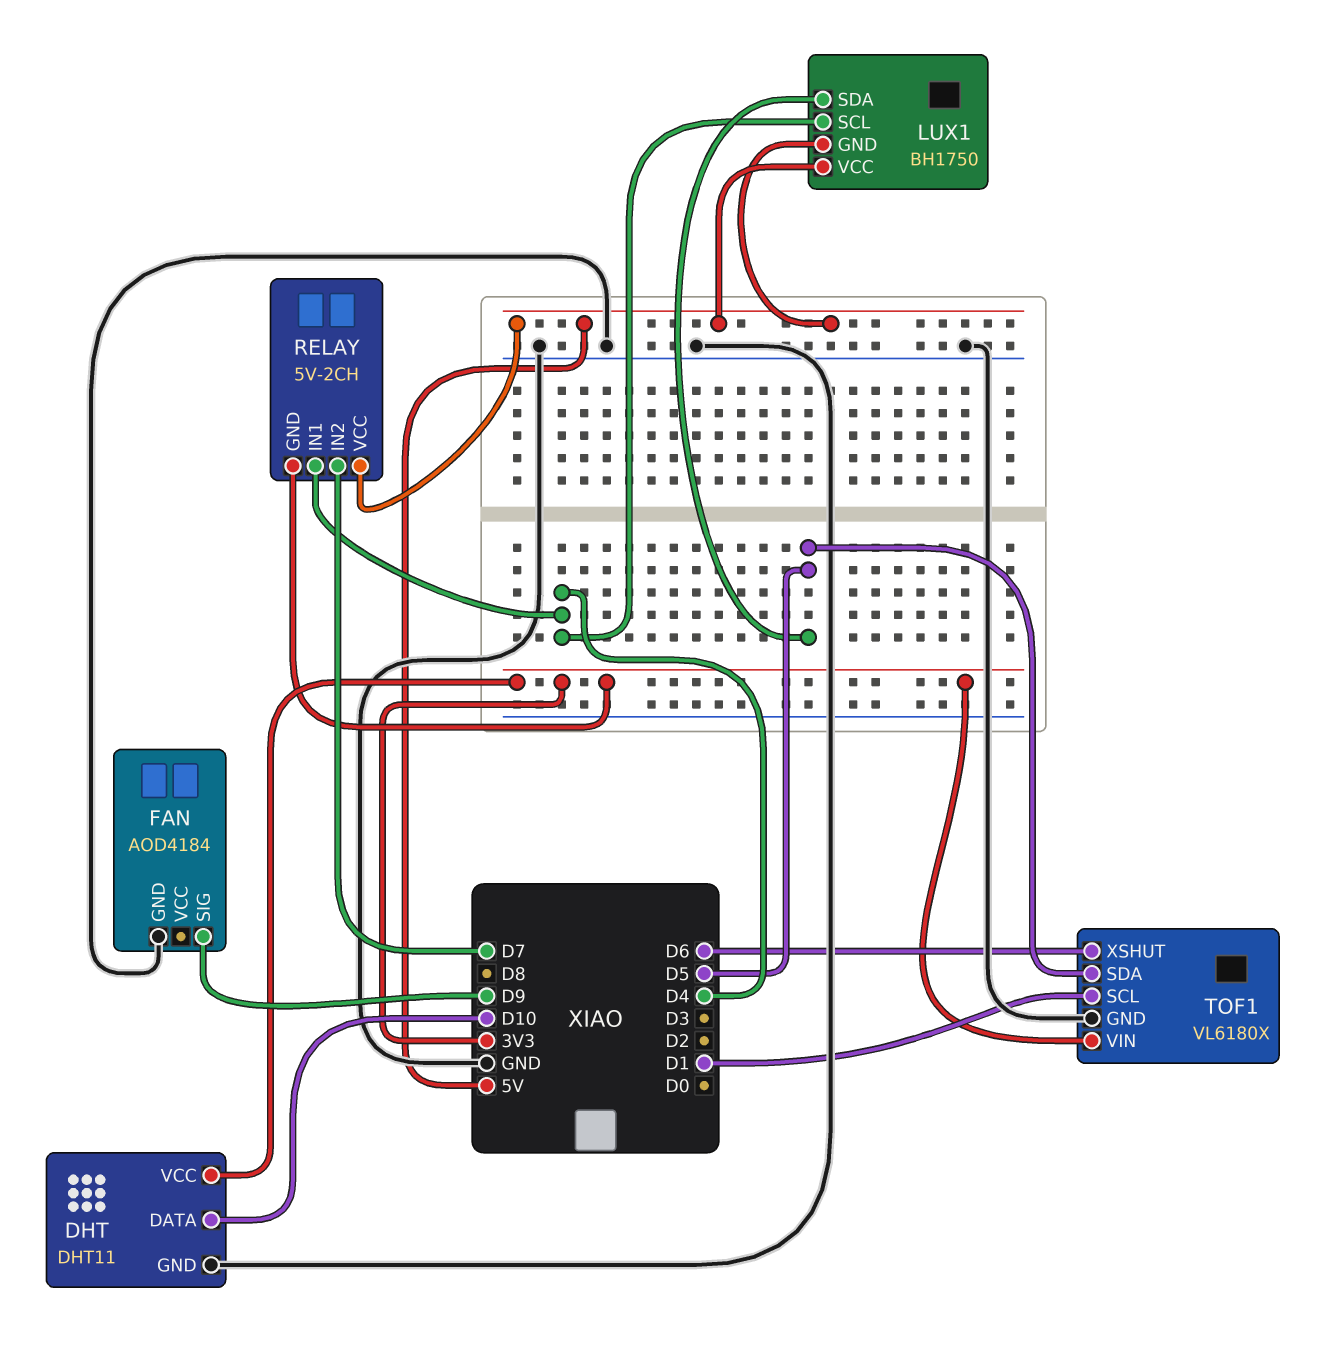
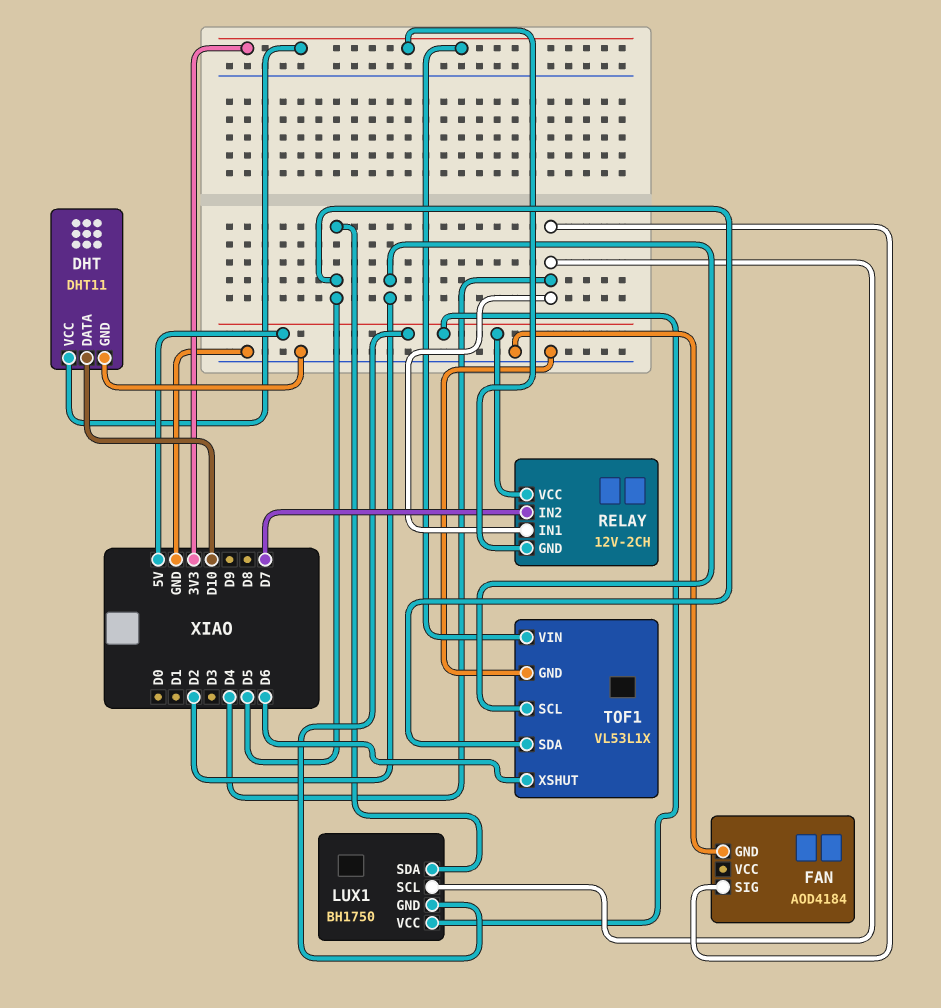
FAN pin SIG: D9 -> D4
RELAY: 5V-2CH -> 12V-2CH
TOF1: VL6180X -> VL53L1X
TOF1 pin SCL: D1 -> D2

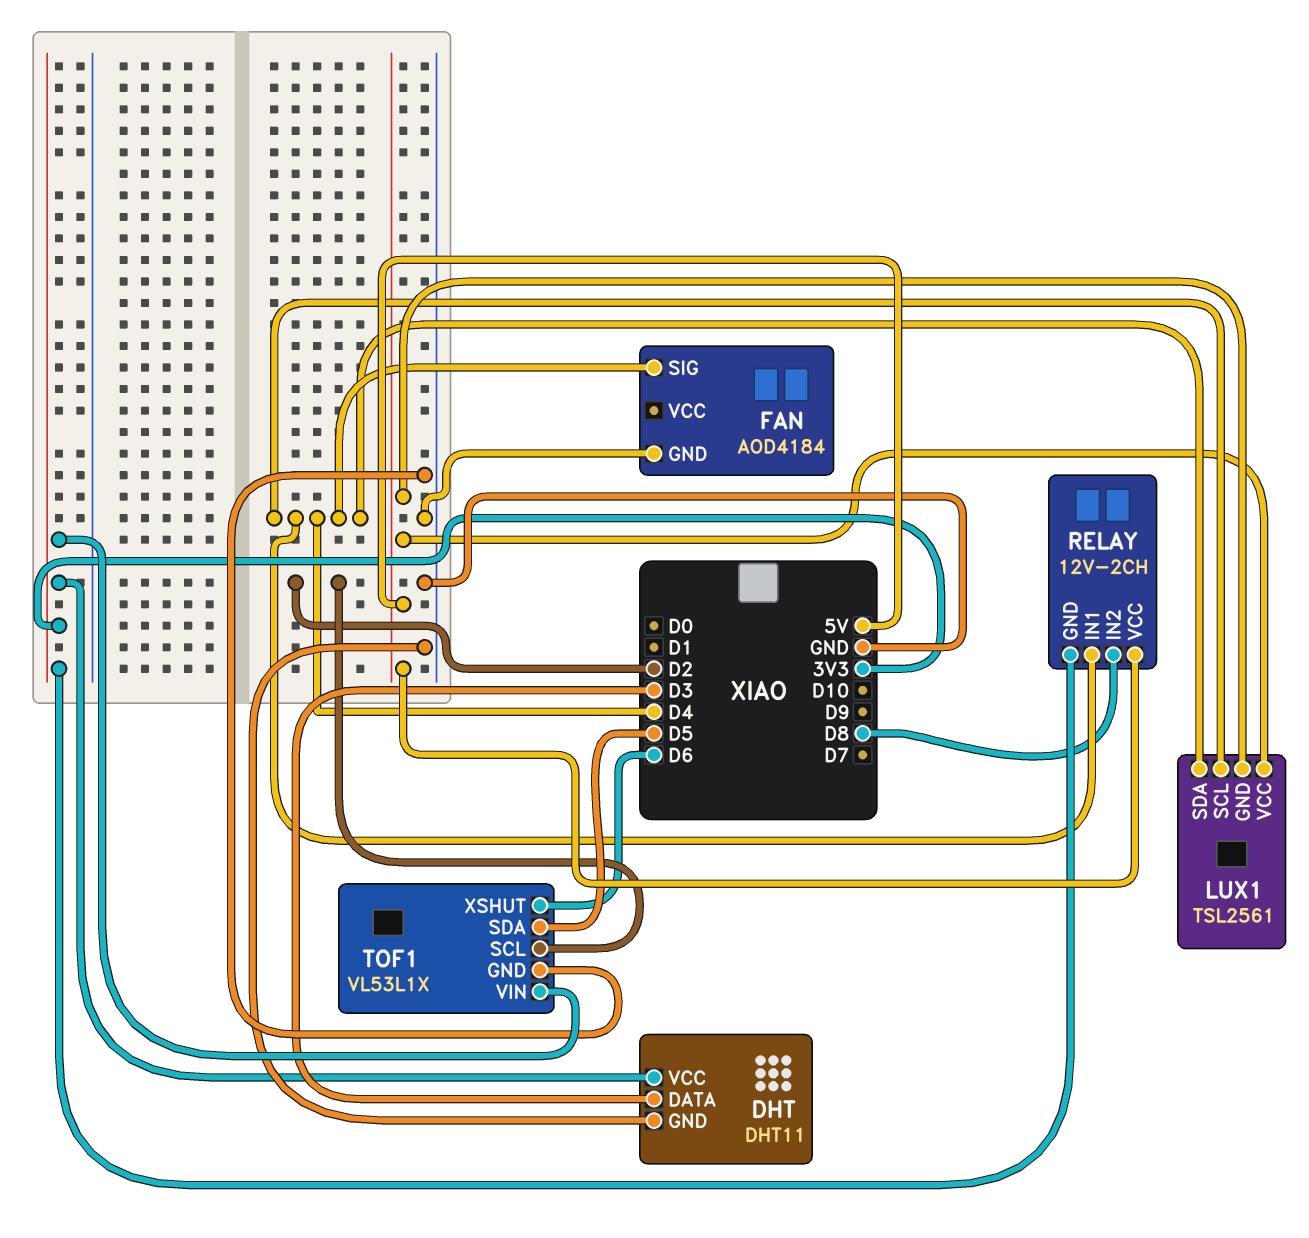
DHT pin DATA: D10 -> D3
LUX1: BH1750 -> TSL2561
LUX1 pin SDA: D5 -> D4
RELAY pin IN2: D7 -> D8

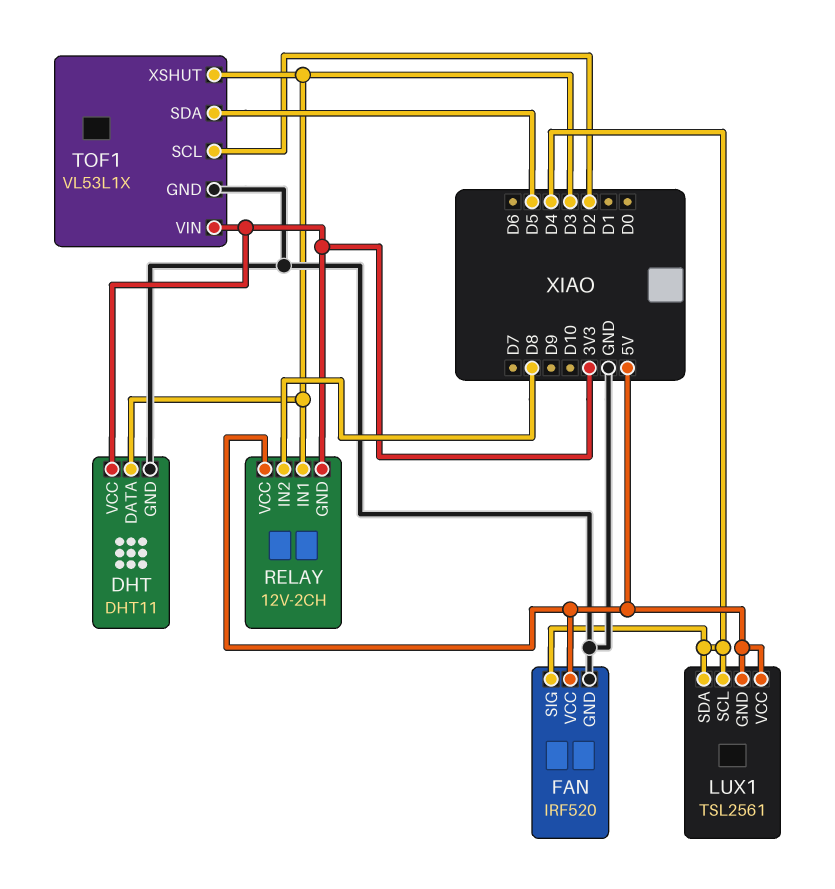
FAN: AOD4184 -> IRF520
FAN pin VCC: none -> 5V
RELAY pin IN1: D4 -> D3
TOF1 pin XSHUT: D6 -> D3

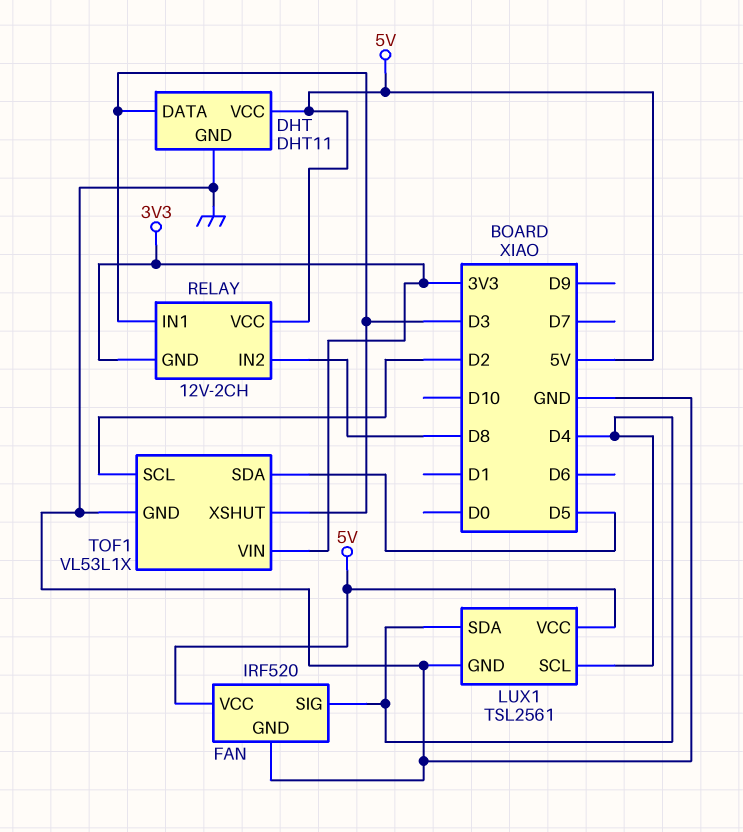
DHT pin VCC: 3V3 -> 5V
LUX1 pin GND: 5V -> GND

